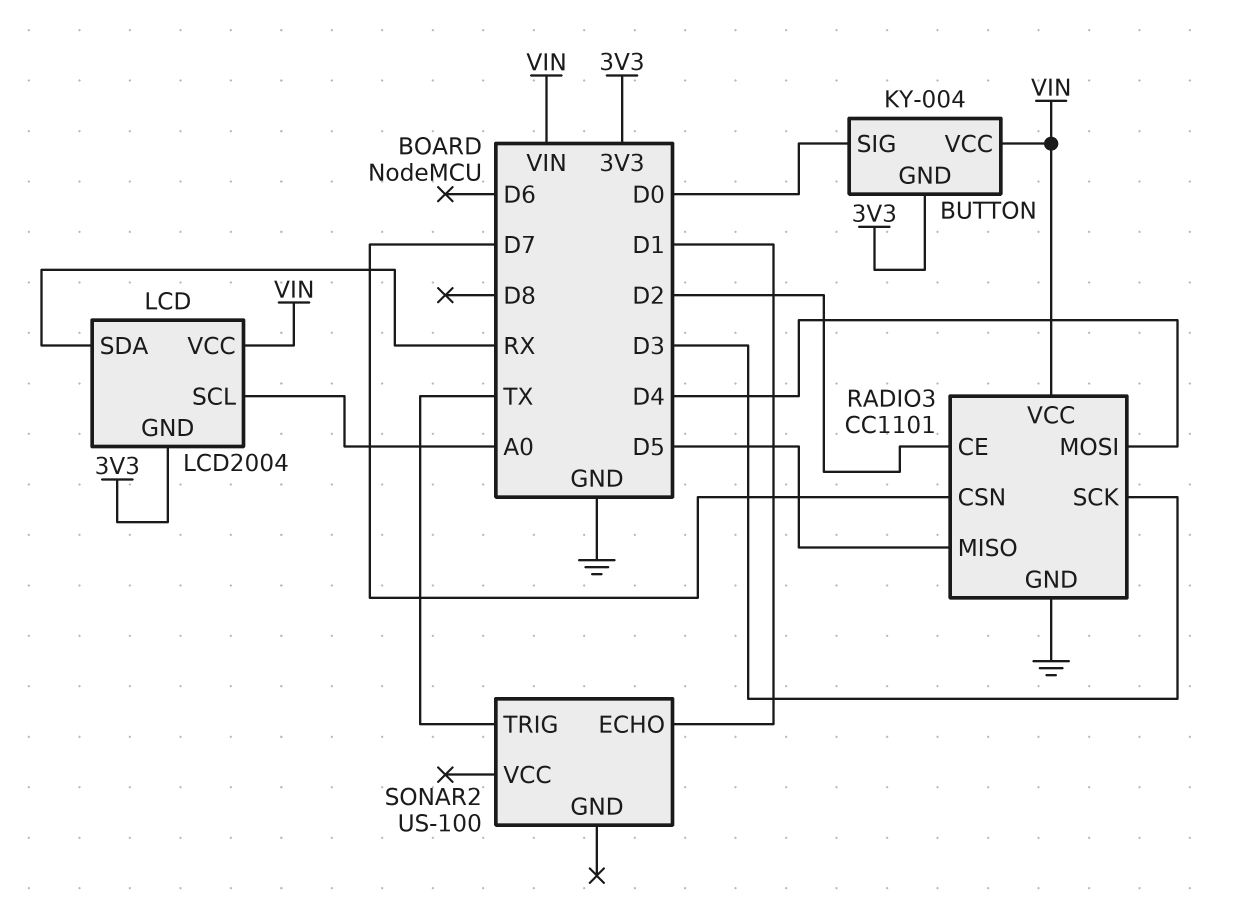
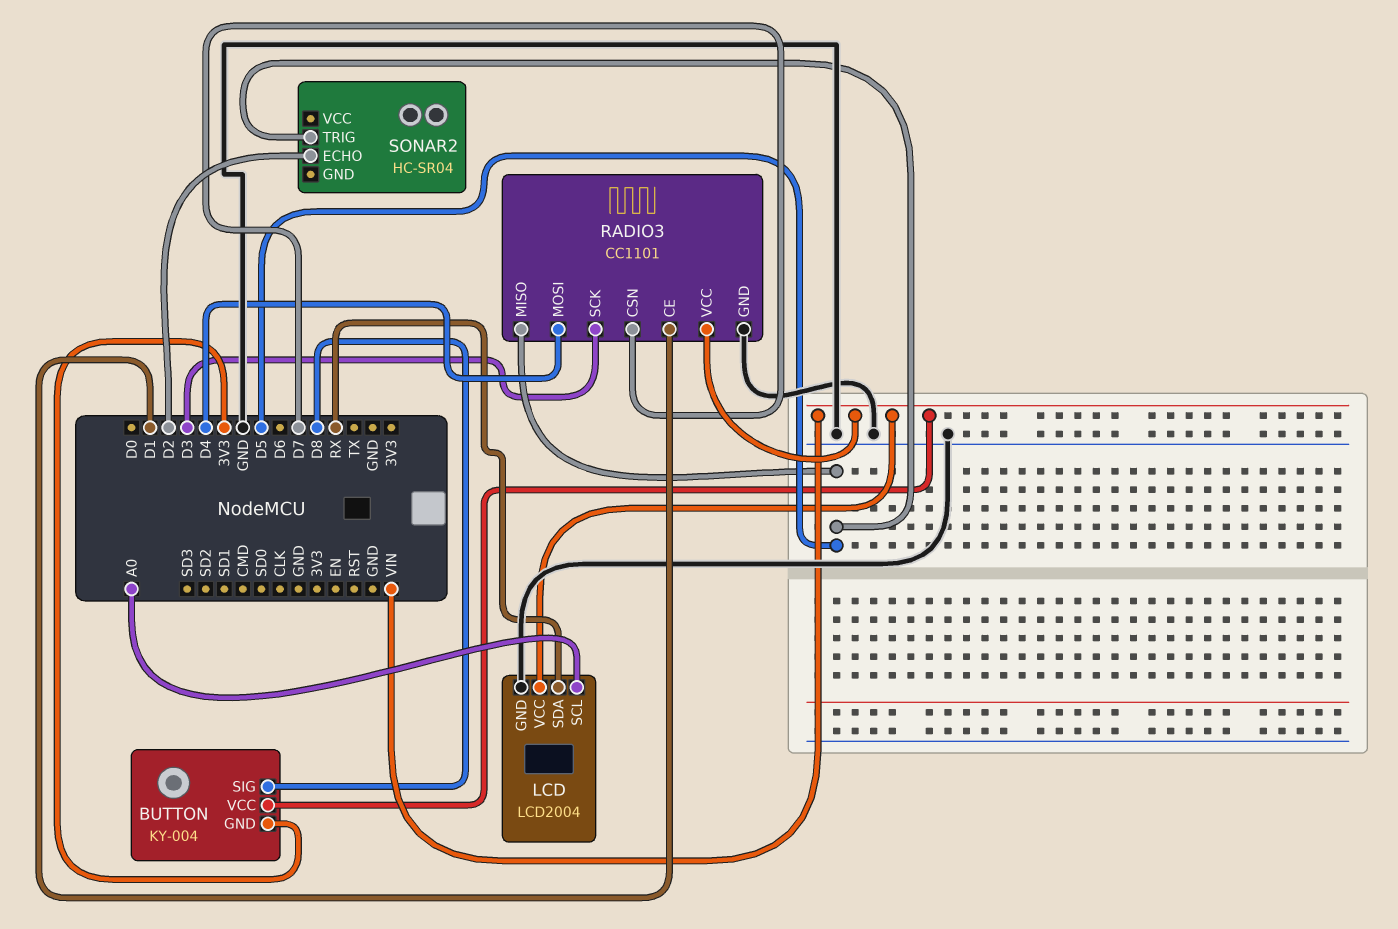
BUTTON pin SIG: D0 -> D8
LCD pin GND: 3V3 -> GND
RADIO3 pin CE: D2 -> D1
SONAR2: US-100 -> HC-SR04
SONAR2 pin ECHO: D1 -> D2
SONAR2 pin TRIG: TX -> D5

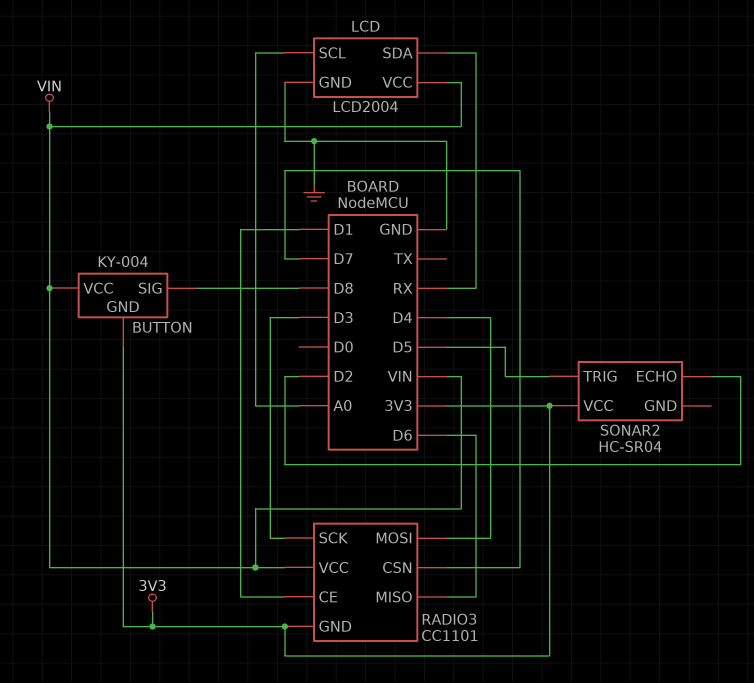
RADIO3 pin GND: GND -> 3V3
RADIO3 pin MISO: D5 -> D6
SONAR2 pin VCC: none -> 3V3

